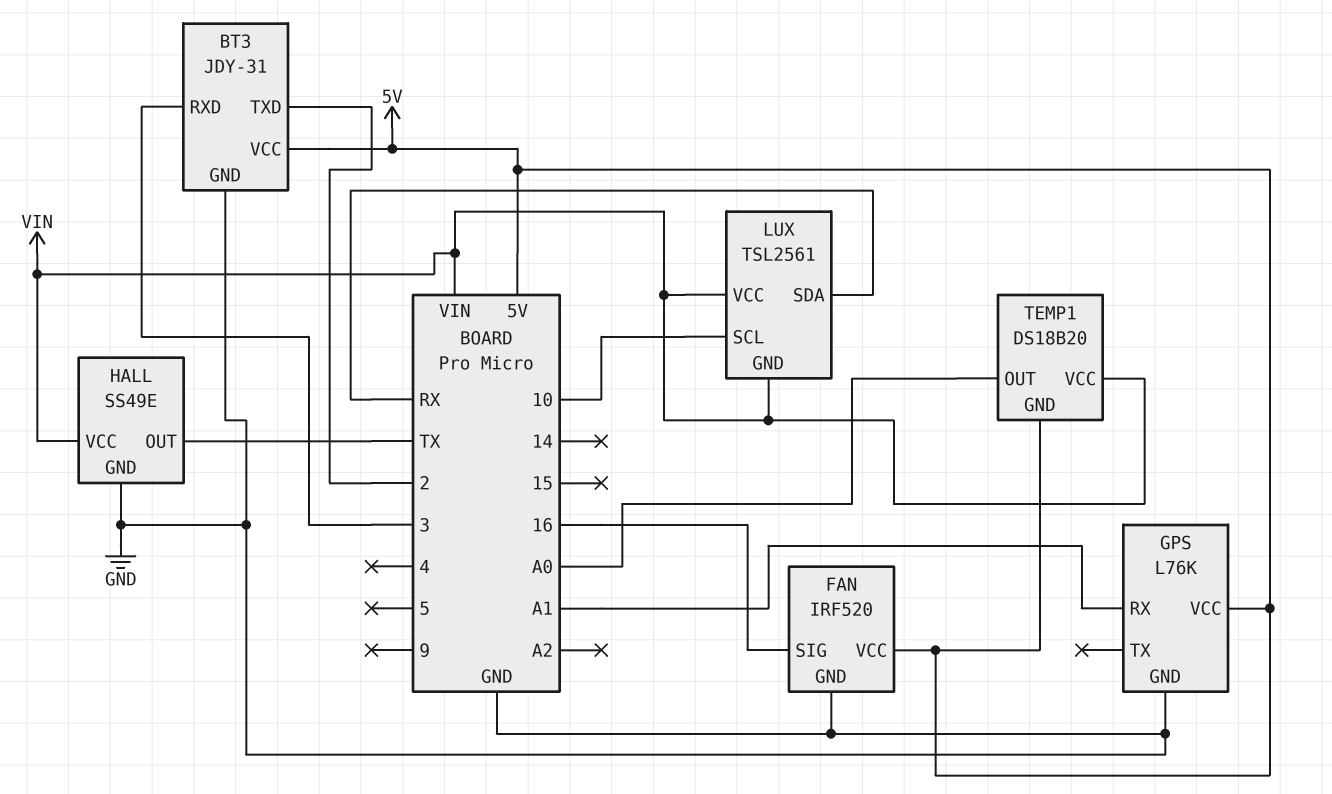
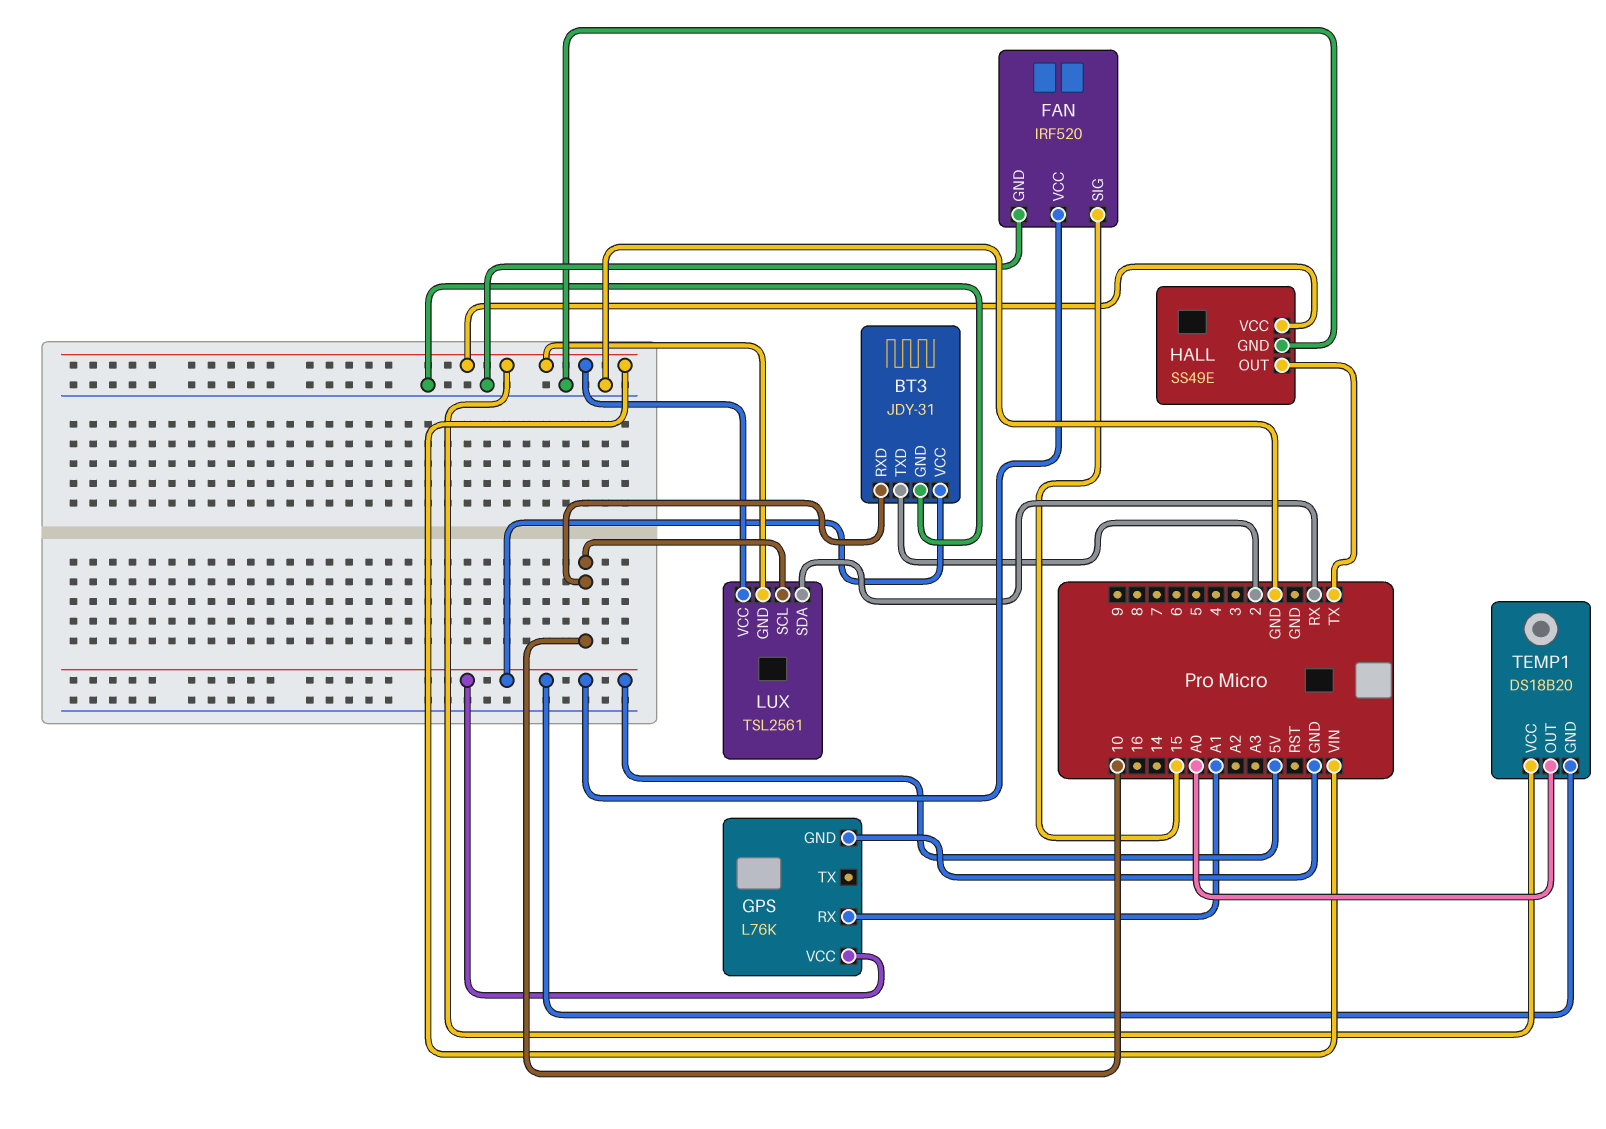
BT3 pin RXD: 3 -> 10
FAN pin SIG: 16 -> 15

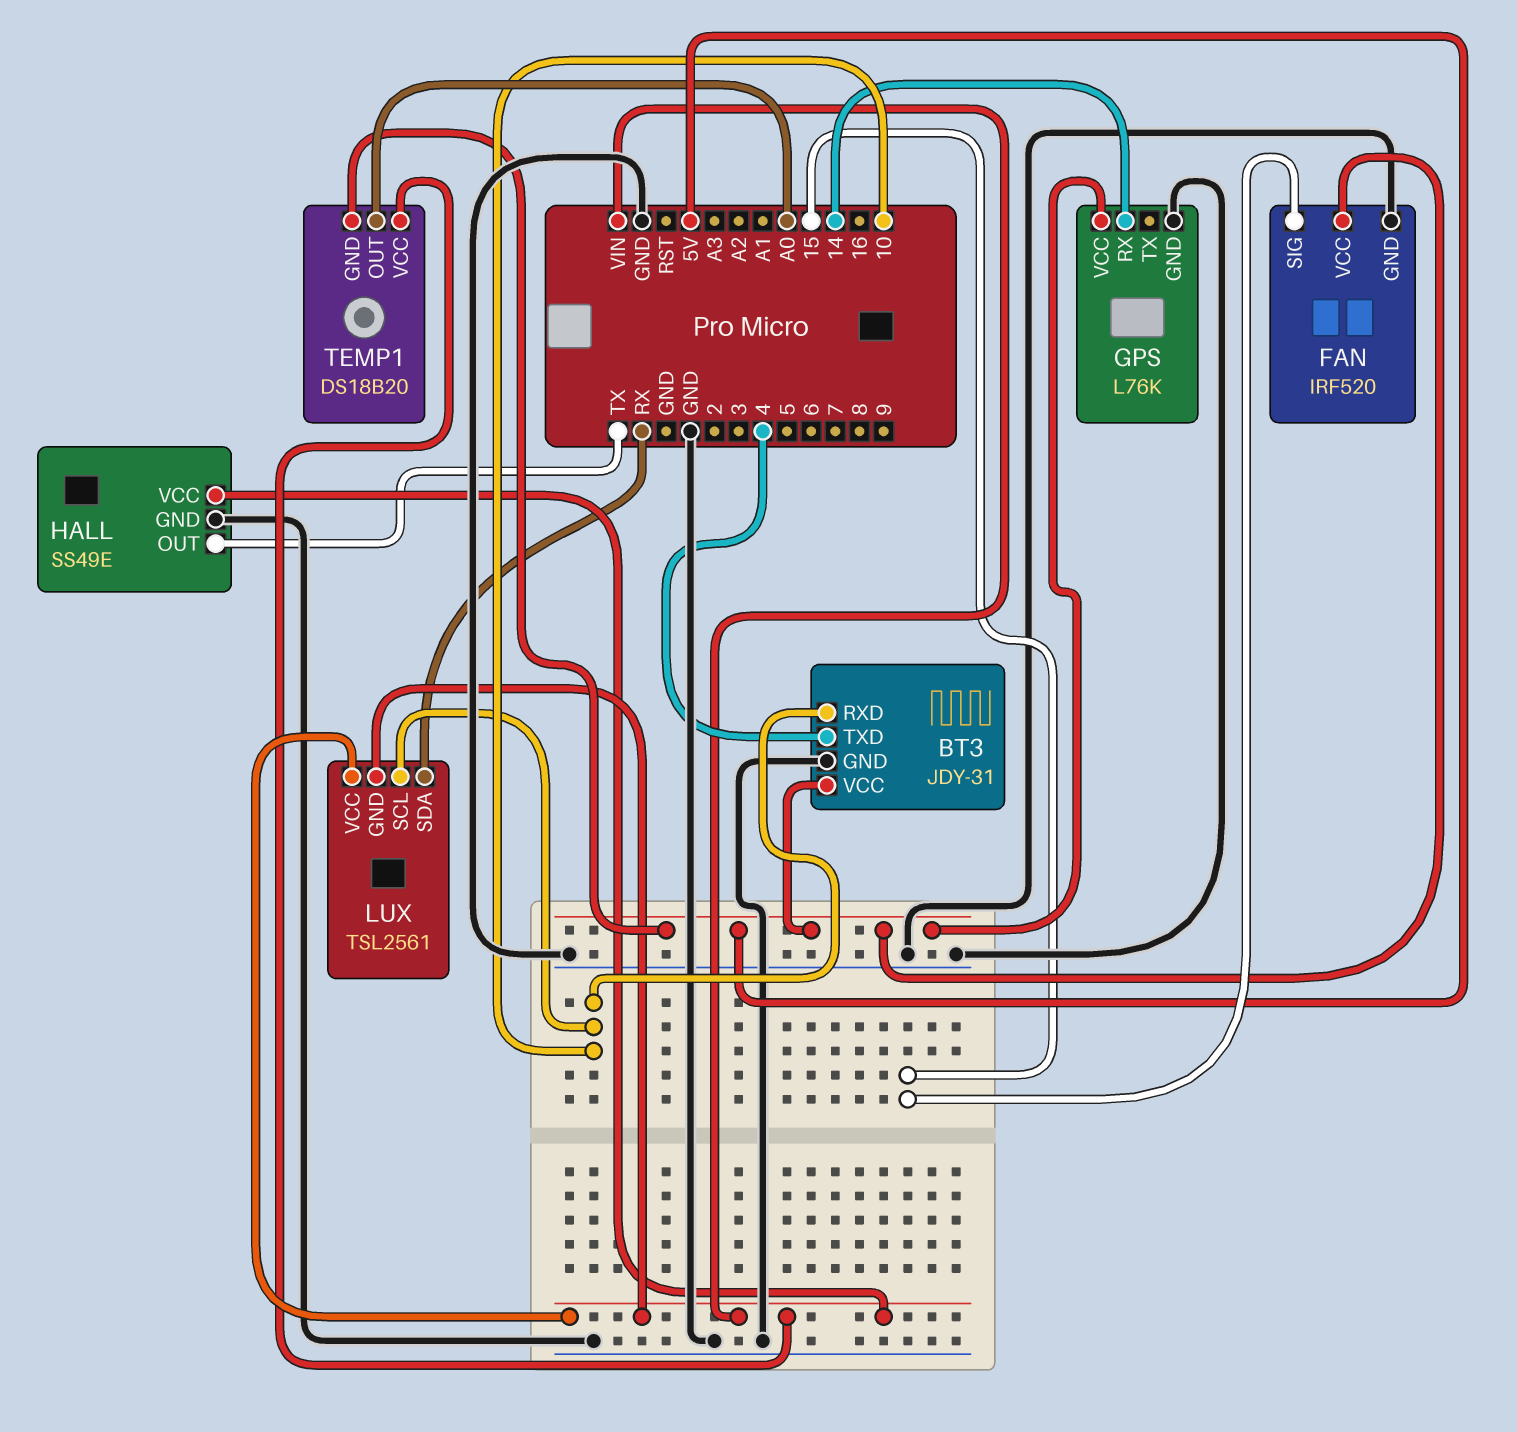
BT3 pin TXD: 2 -> 4
GPS pin RX: A1 -> 14

